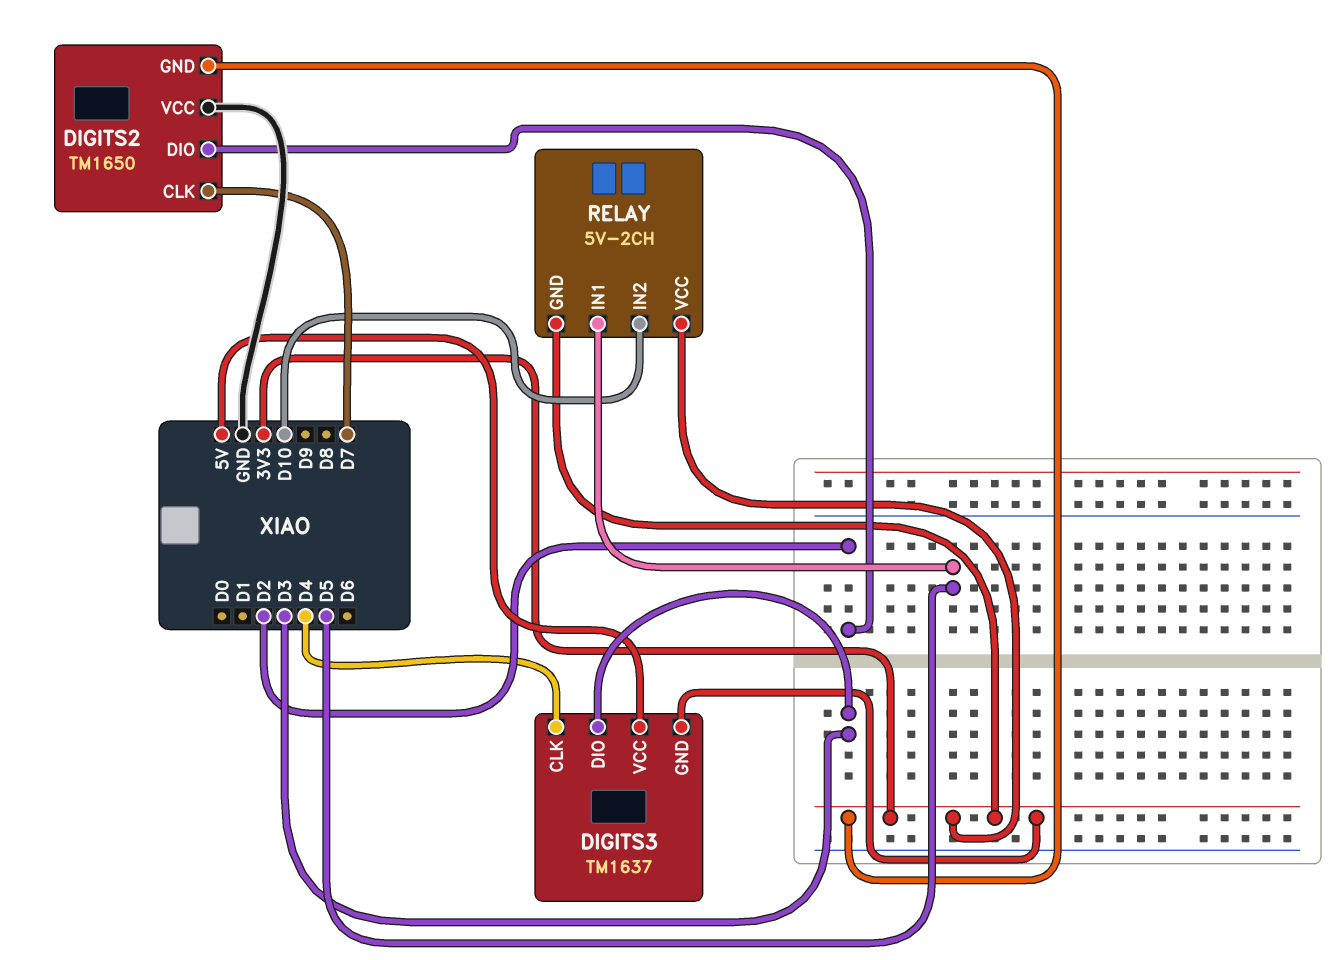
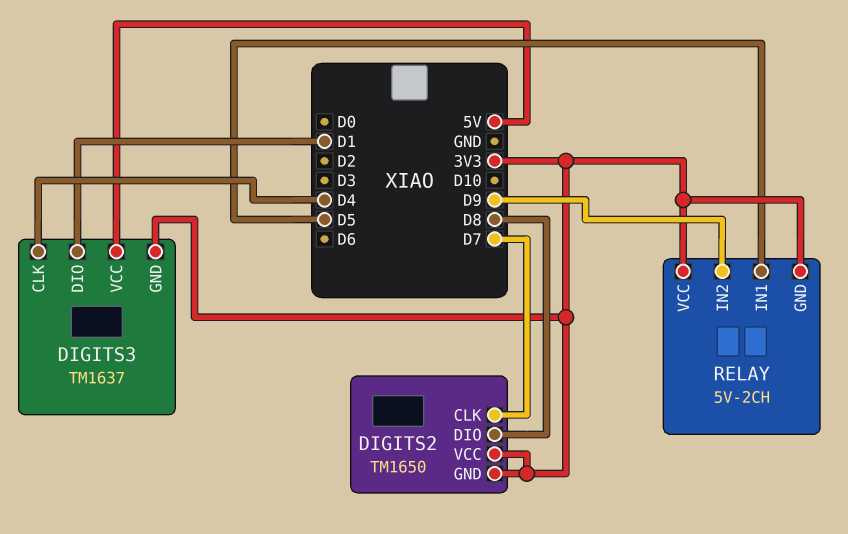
DIGITS2 pin DIO: D2 -> D8
DIGITS2 pin VCC: GND -> 3V3
DIGITS3 pin DIO: D3 -> D1
RELAY pin IN2: D10 -> D9

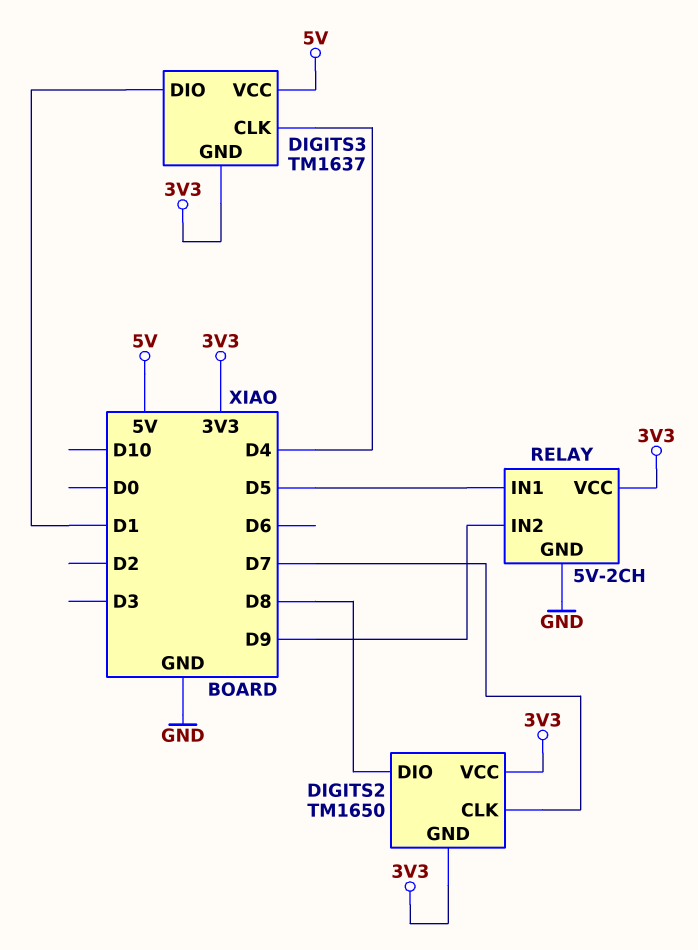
RELAY pin GND: 3V3 -> GND

